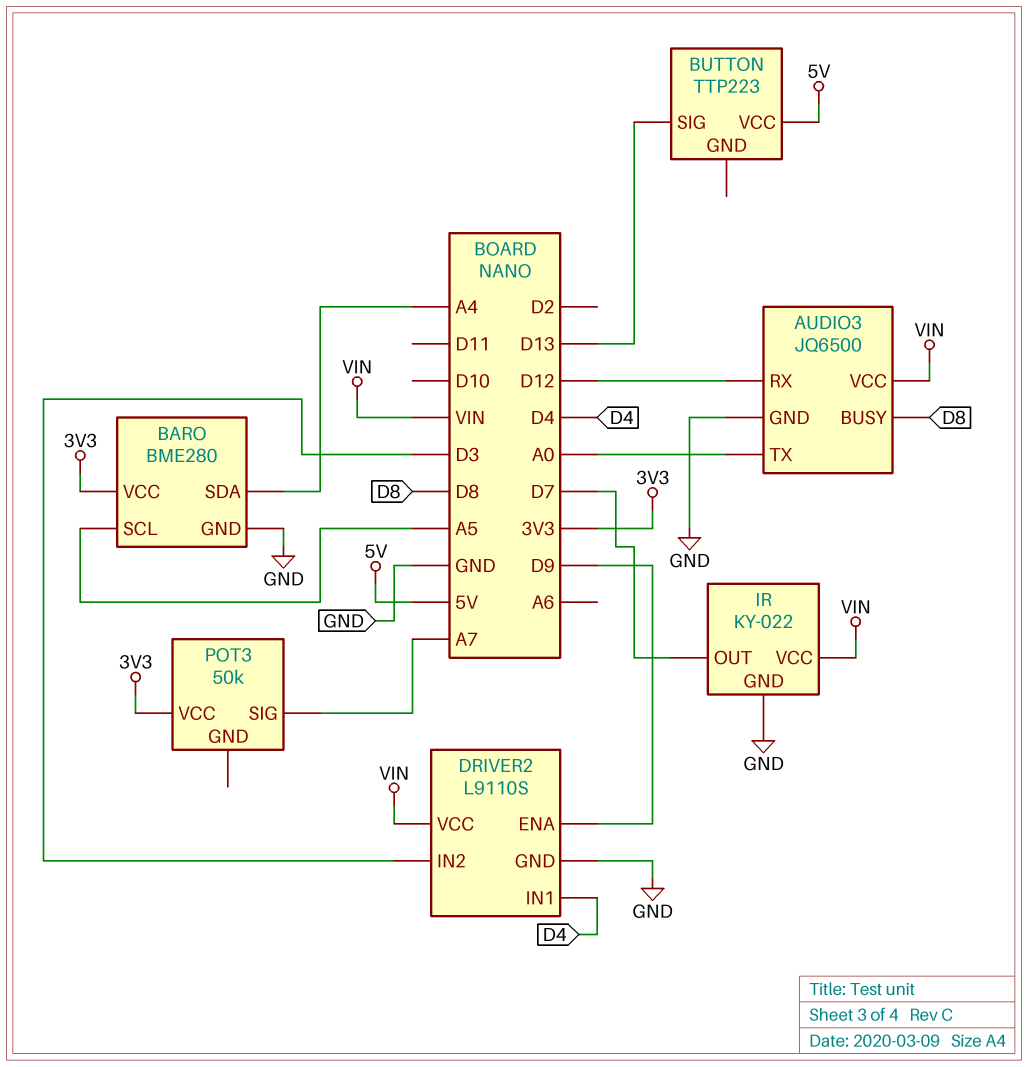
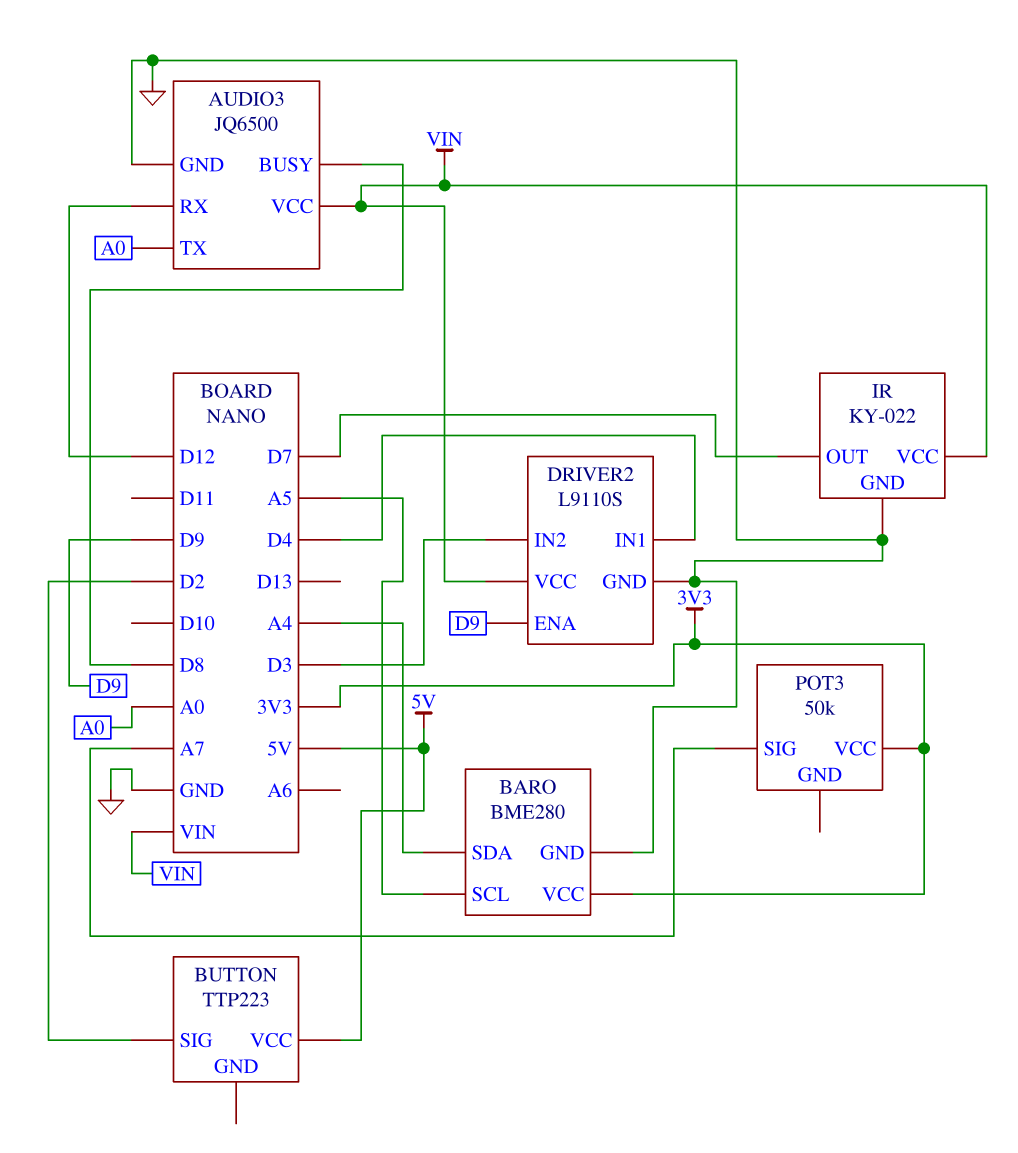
BUTTON pin SIG: D13 -> D2

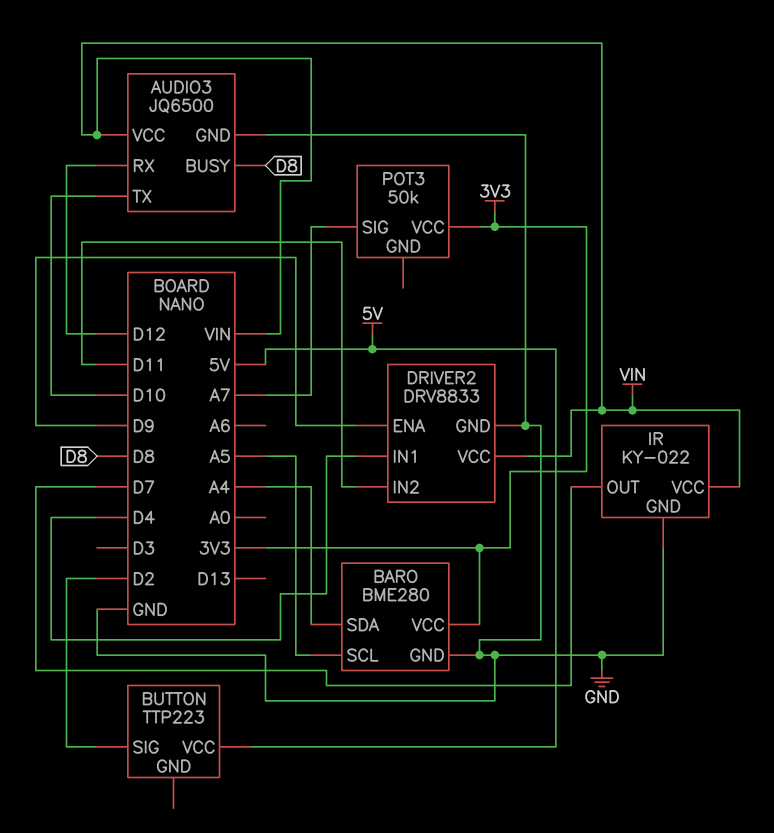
AUDIO3 pin TX: A0 -> D10
DRIVER2: L9110S -> DRV8833
DRIVER2 pin IN2: D3 -> D11

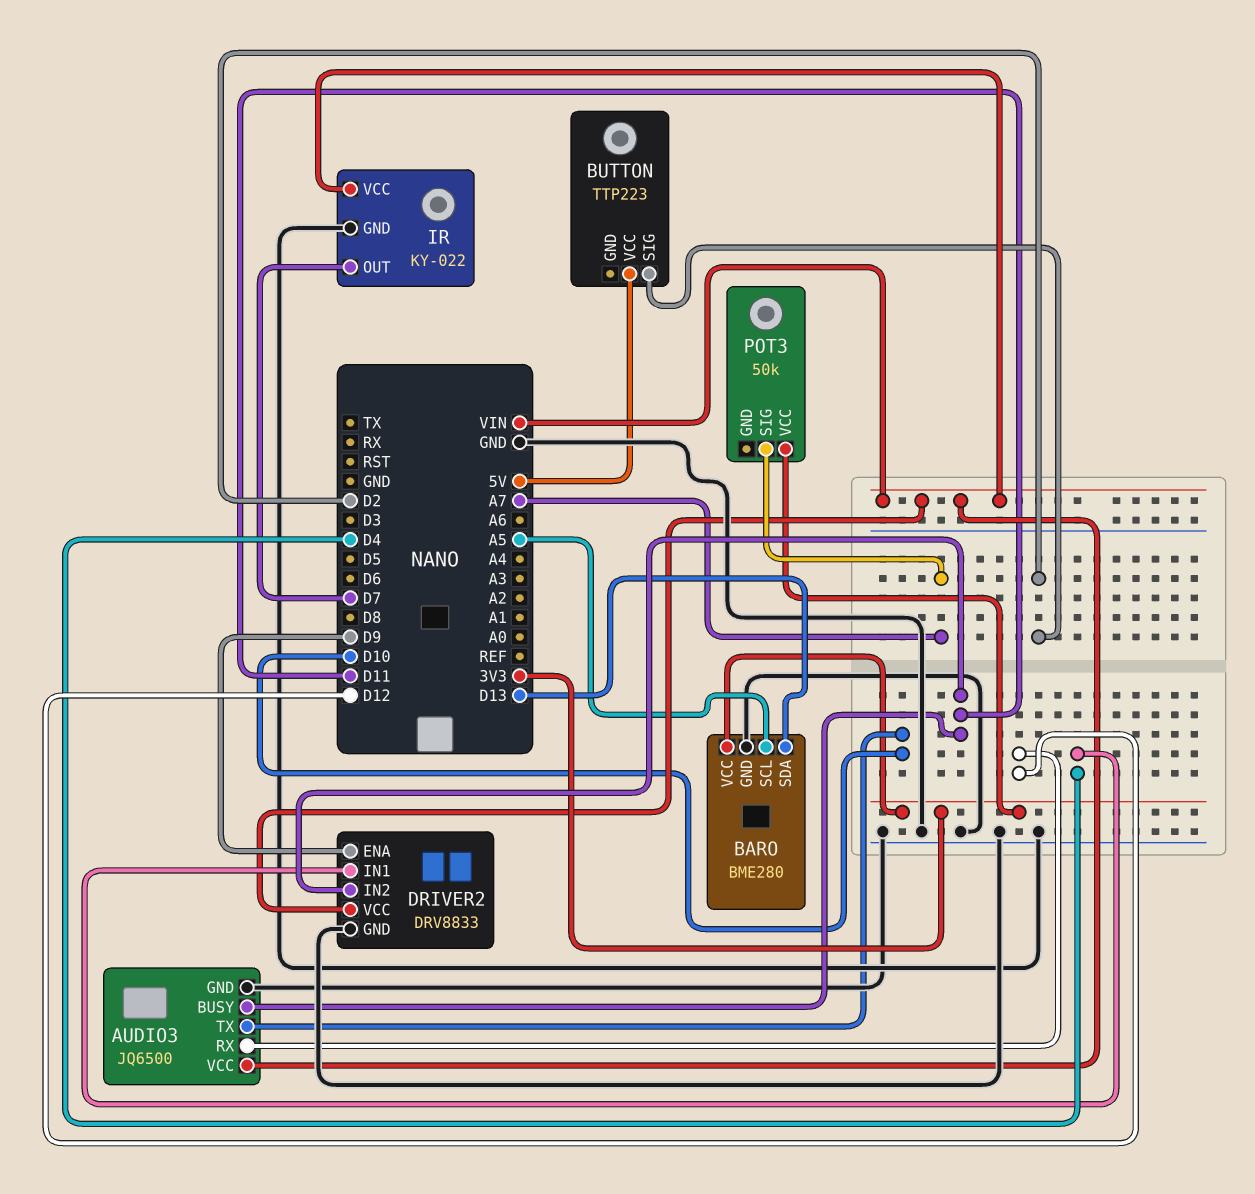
AUDIO3 pin BUSY: D8 -> D11
BARO pin SDA: A4 -> D13

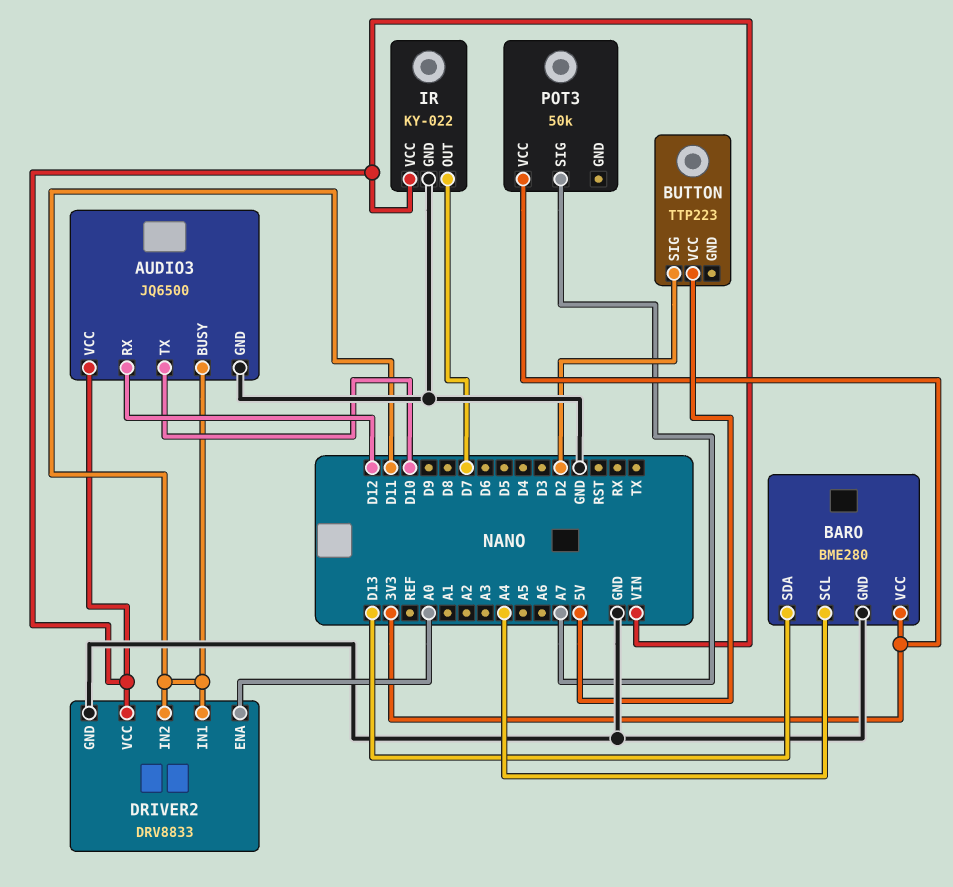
BARO pin SCL: A5 -> A4
DRIVER2 pin ENA: D9 -> A0
DRIVER2 pin IN1: D4 -> D11

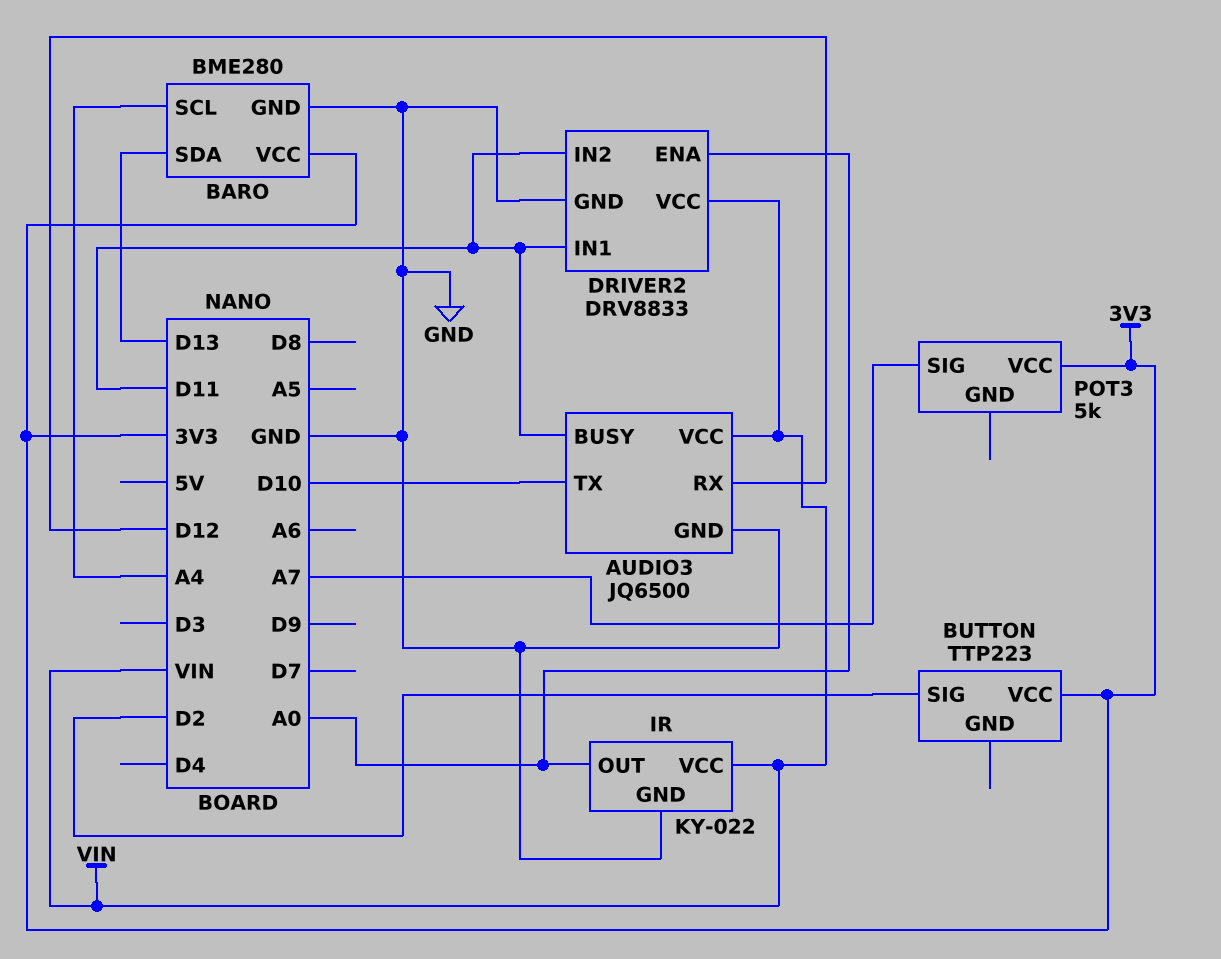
BUTTON pin VCC: 5V -> 3V3
IR pin OUT: D7 -> A0
POT3: 50k -> 5k

